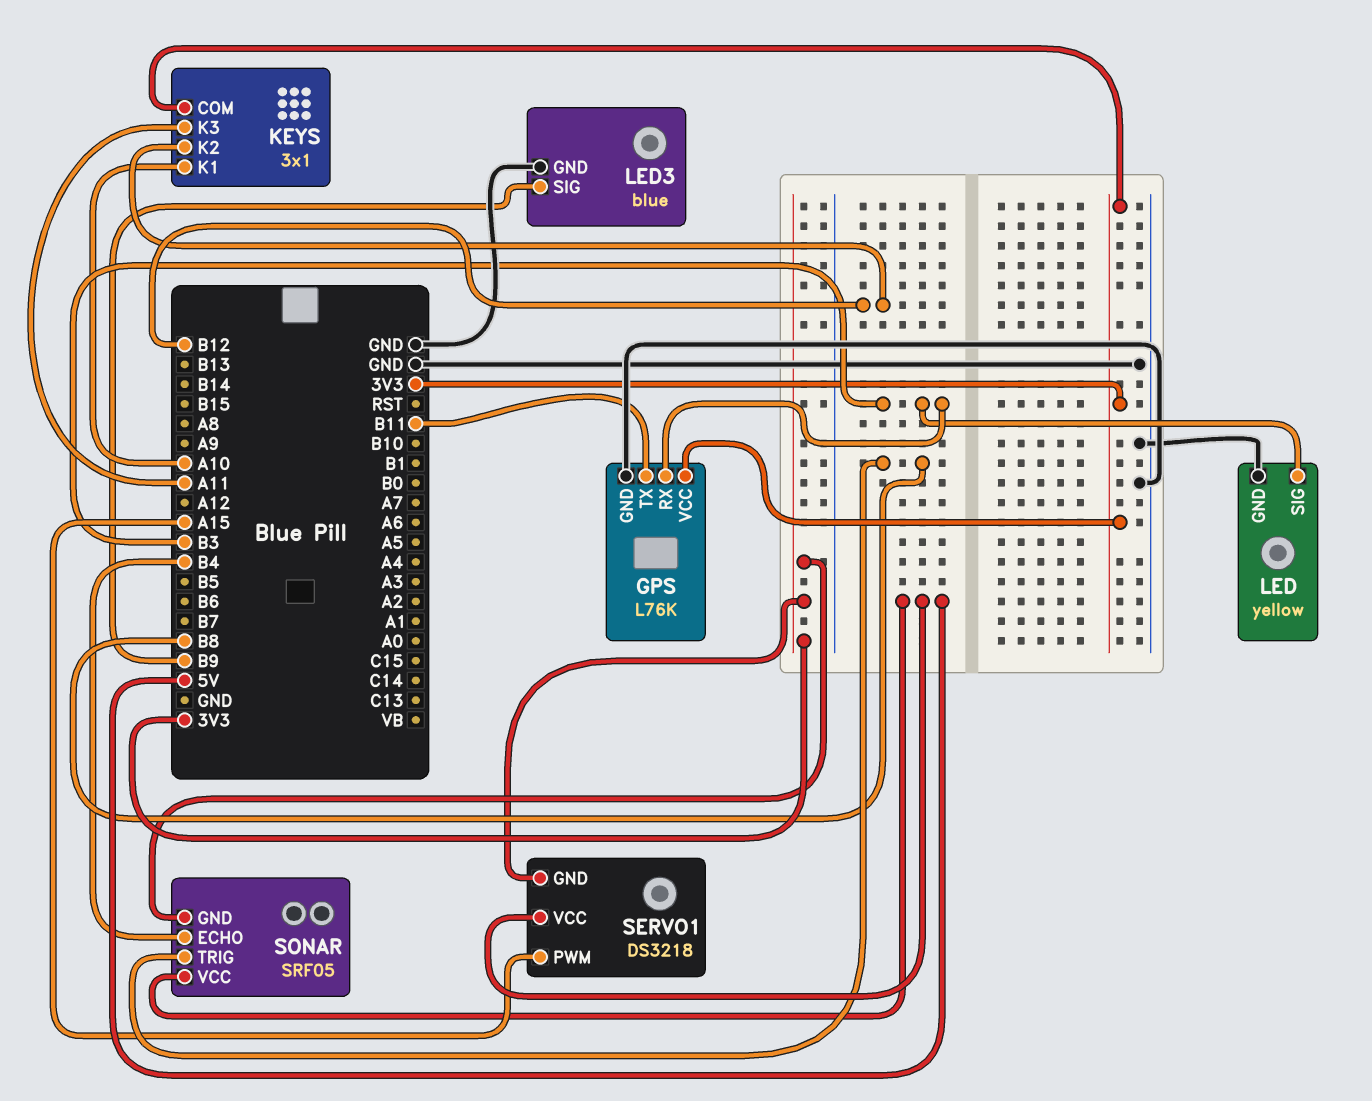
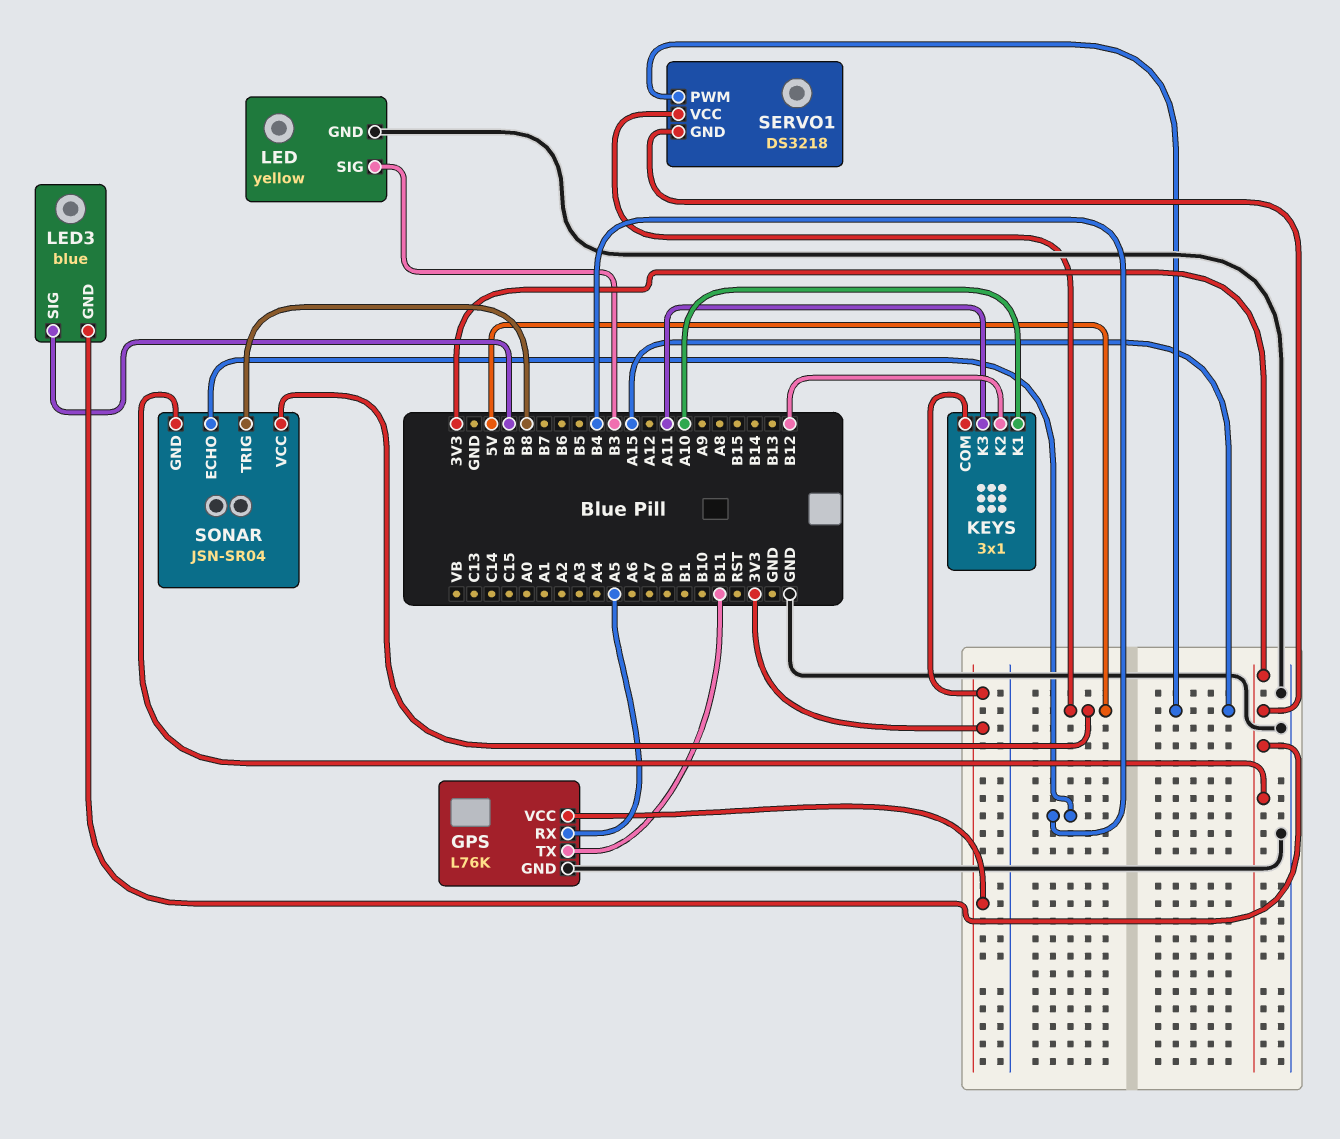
GPS pin RX: B3 -> A5
LED3 pin GND: GND -> 3V3
SONAR: SRF05 -> JSN-SR04

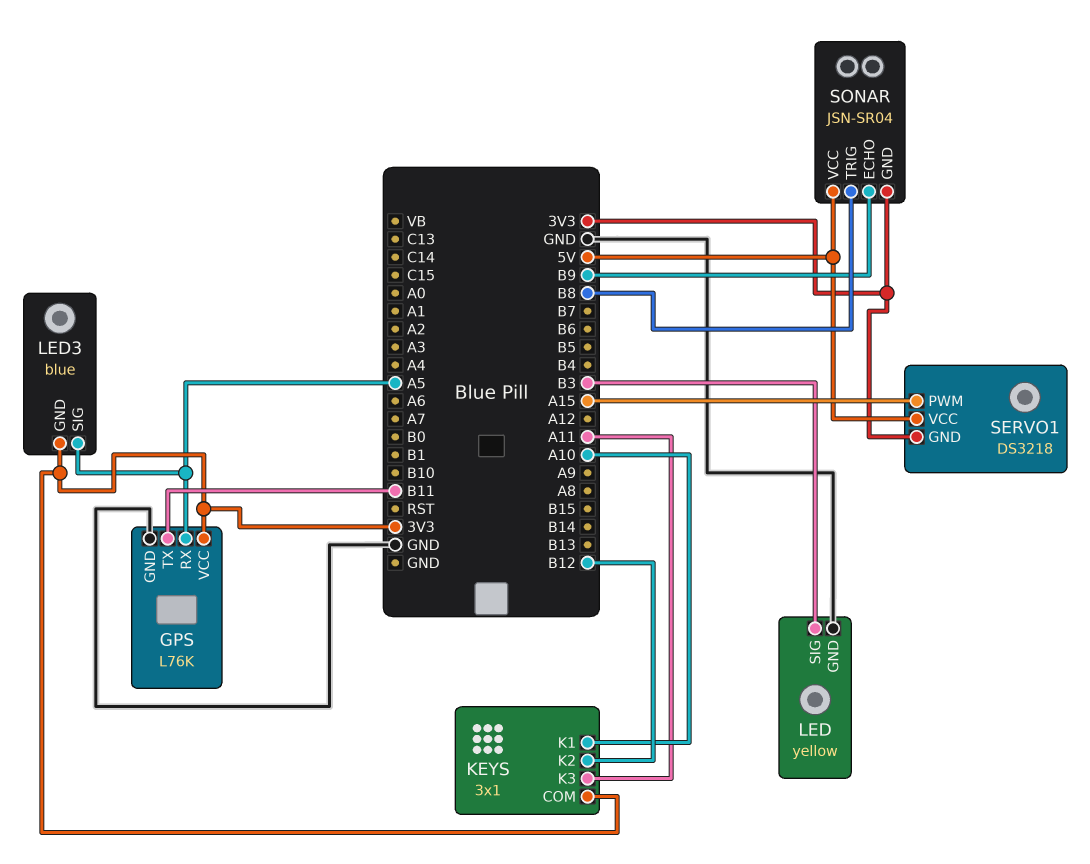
LED3 pin SIG: B9 -> A5
SONAR pin ECHO: B4 -> B9

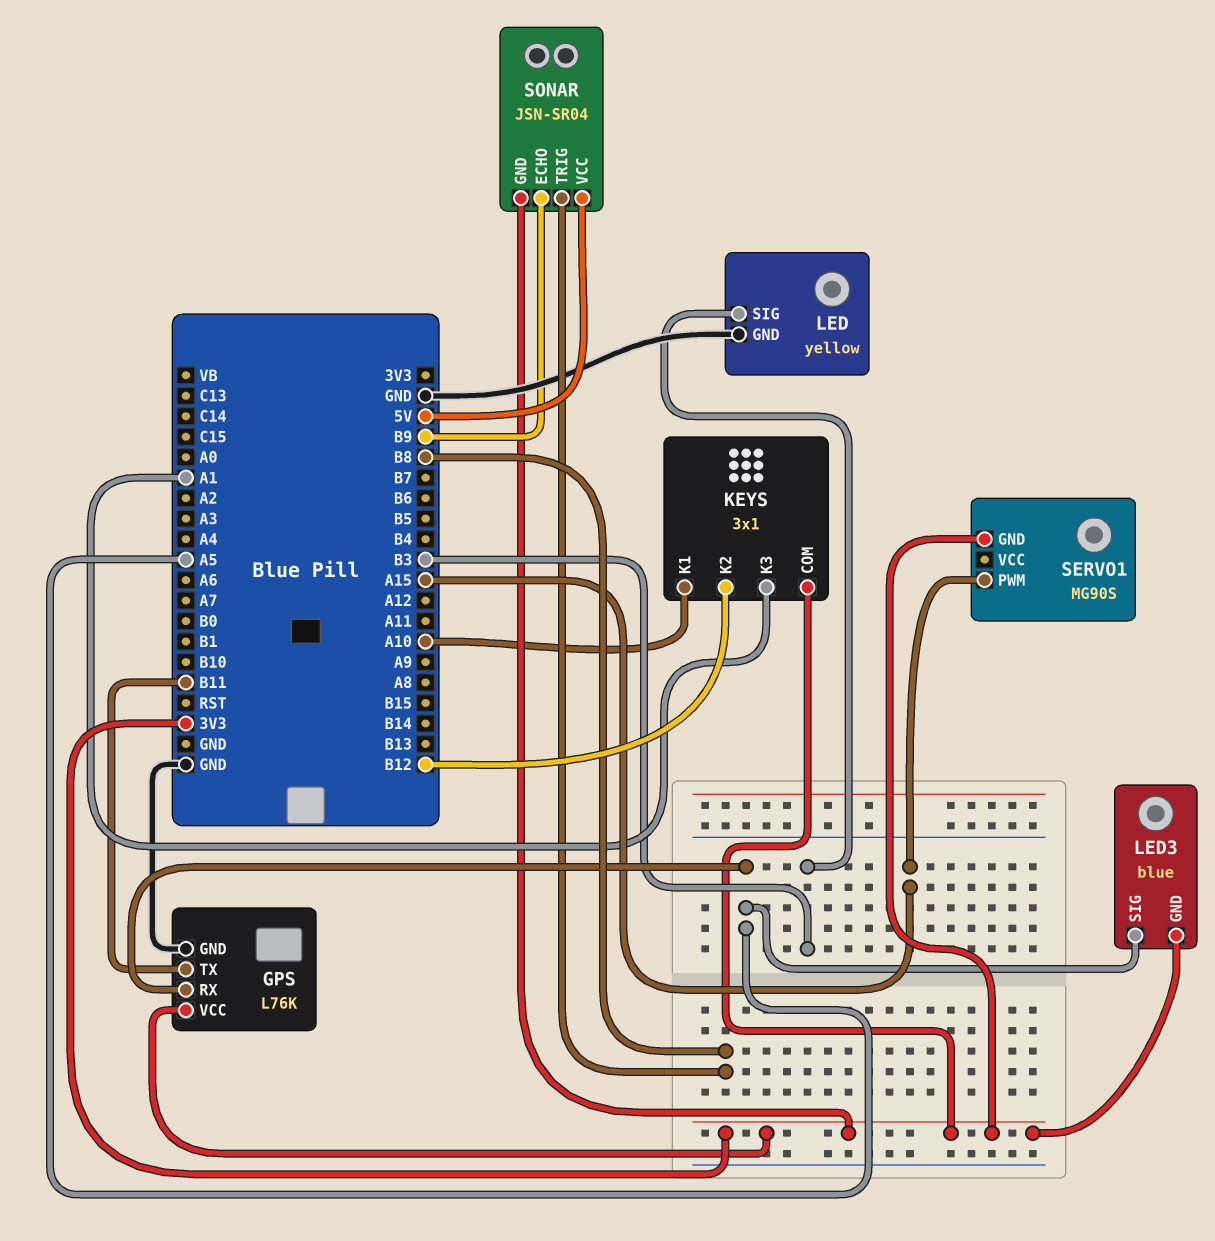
KEYS pin K3: A11 -> A1
SERVO1: DS3218 -> MG90S
SERVO1 pin VCC: 5V -> none

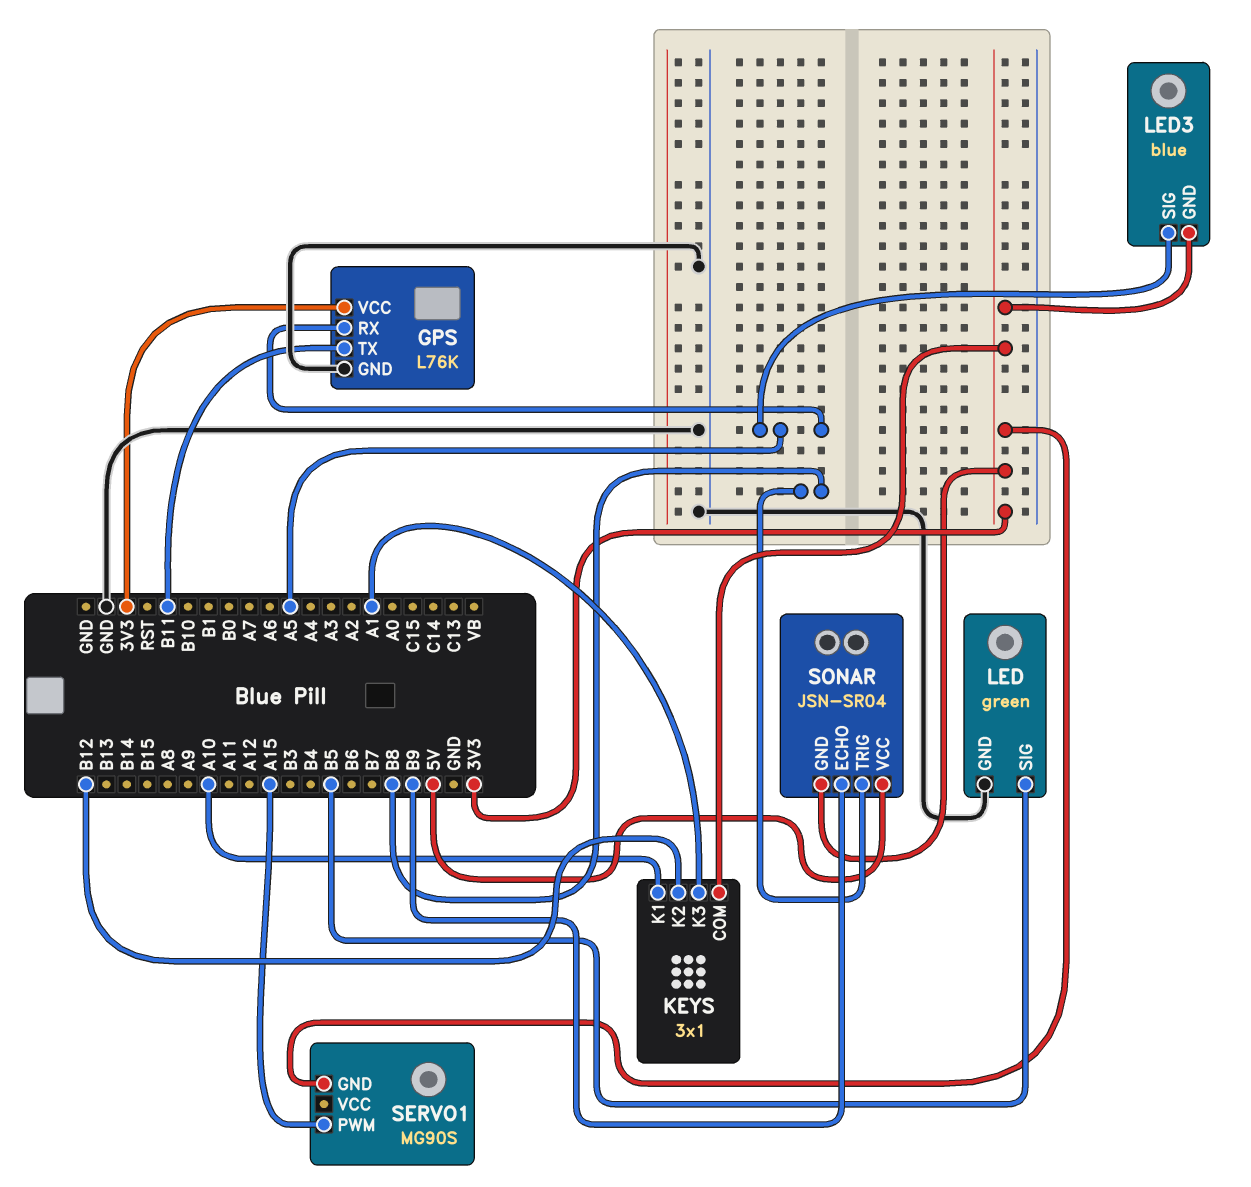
LED: yellow -> green
LED pin SIG: B3 -> B5

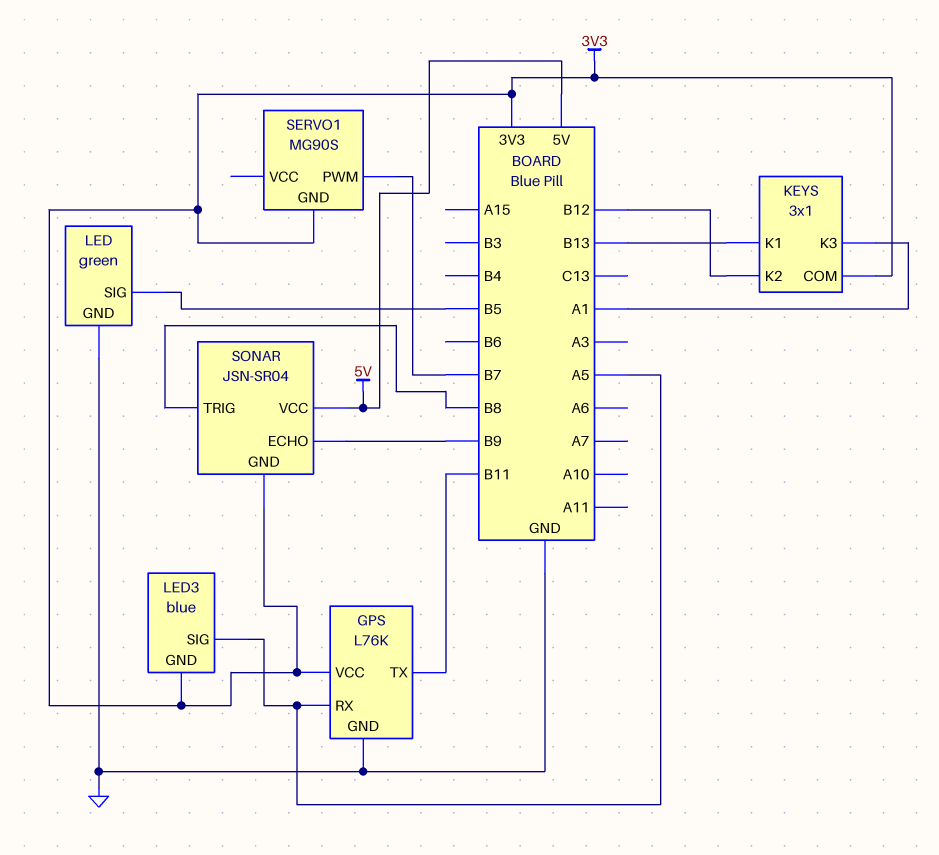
KEYS pin K1: A10 -> B13
SERVO1 pin PWM: A15 -> B7

